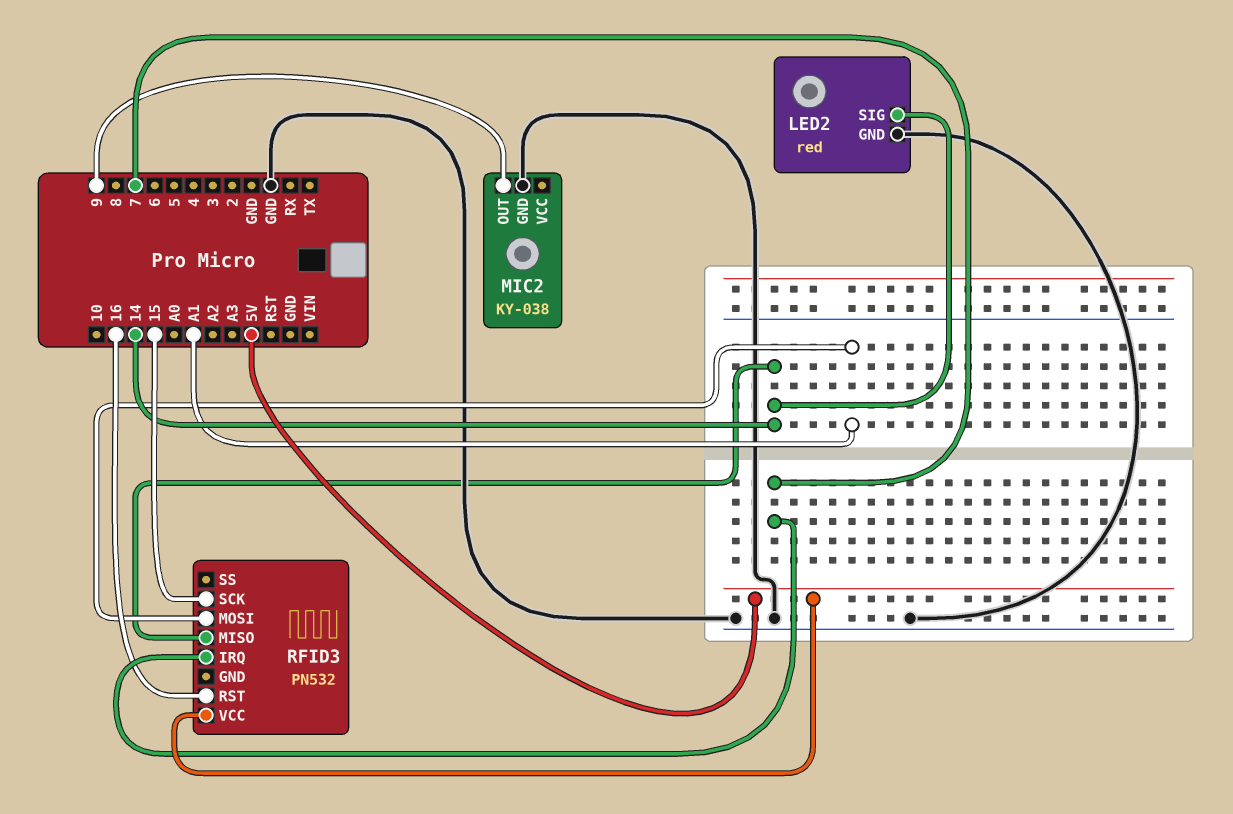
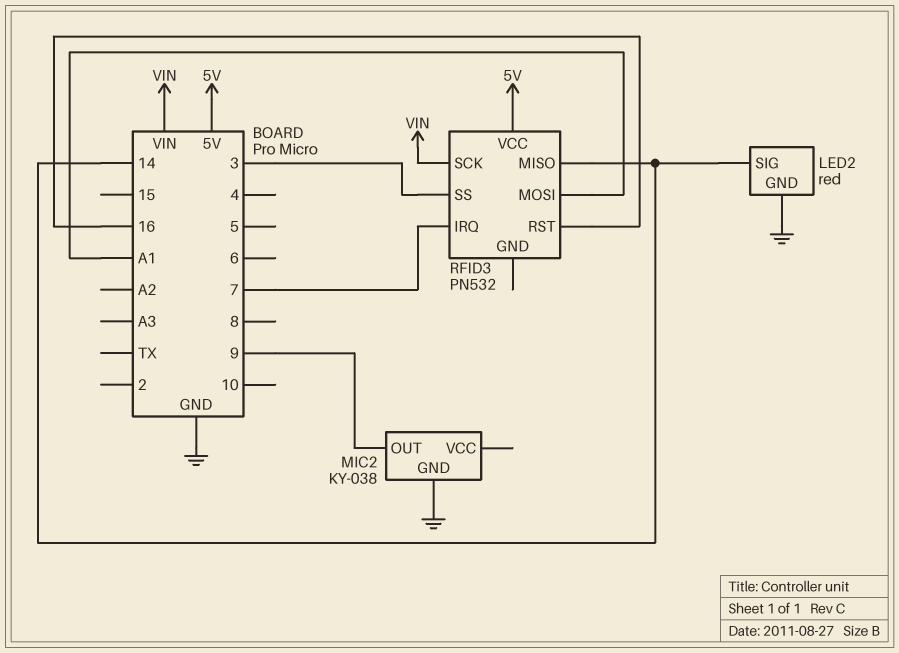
RFID3 pin SCK: 15 -> VIN
RFID3 pin SS: none -> 3

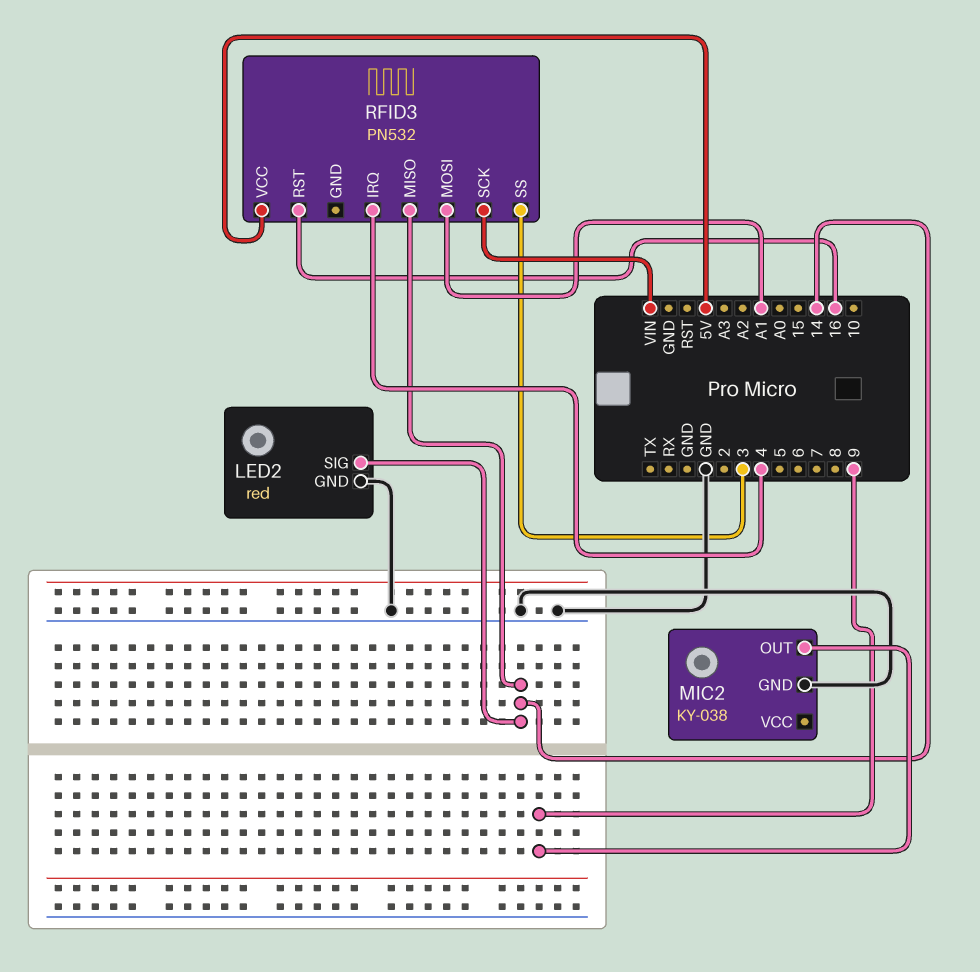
RFID3 pin IRQ: 7 -> 4

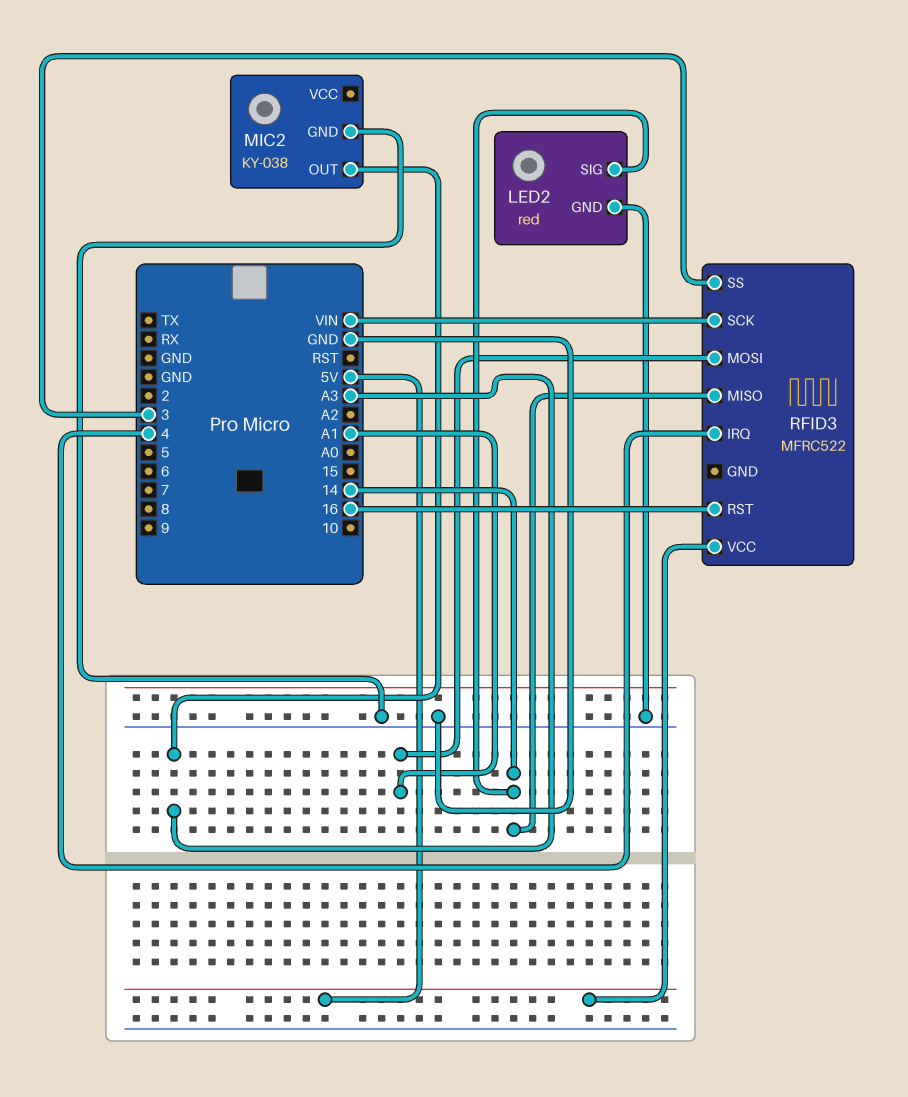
MIC2 pin OUT: 9 -> A3
RFID3: PN532 -> MFRC522

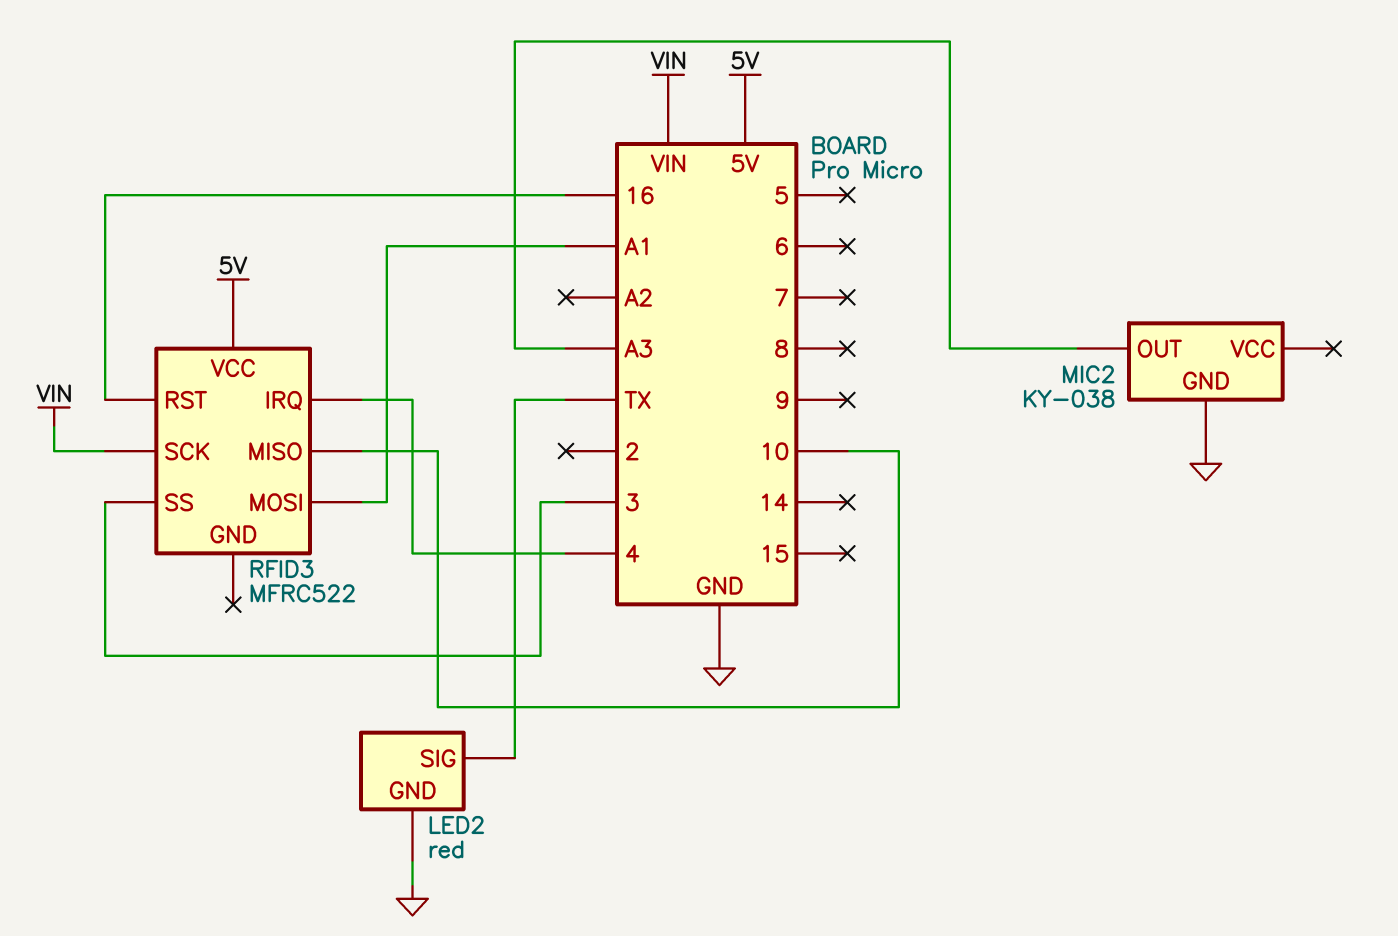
LED2 pin SIG: 14 -> TX
RFID3 pin MISO: 14 -> 10

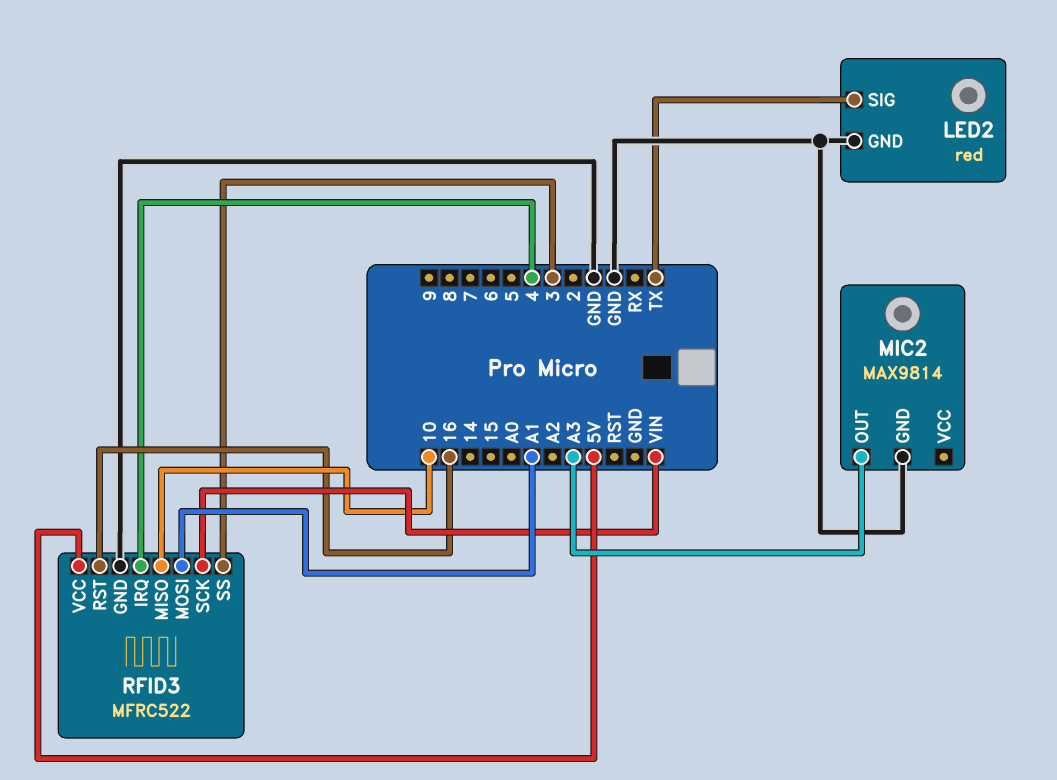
MIC2: KY-038 -> MAX9814
RFID3 pin GND: none -> GND

